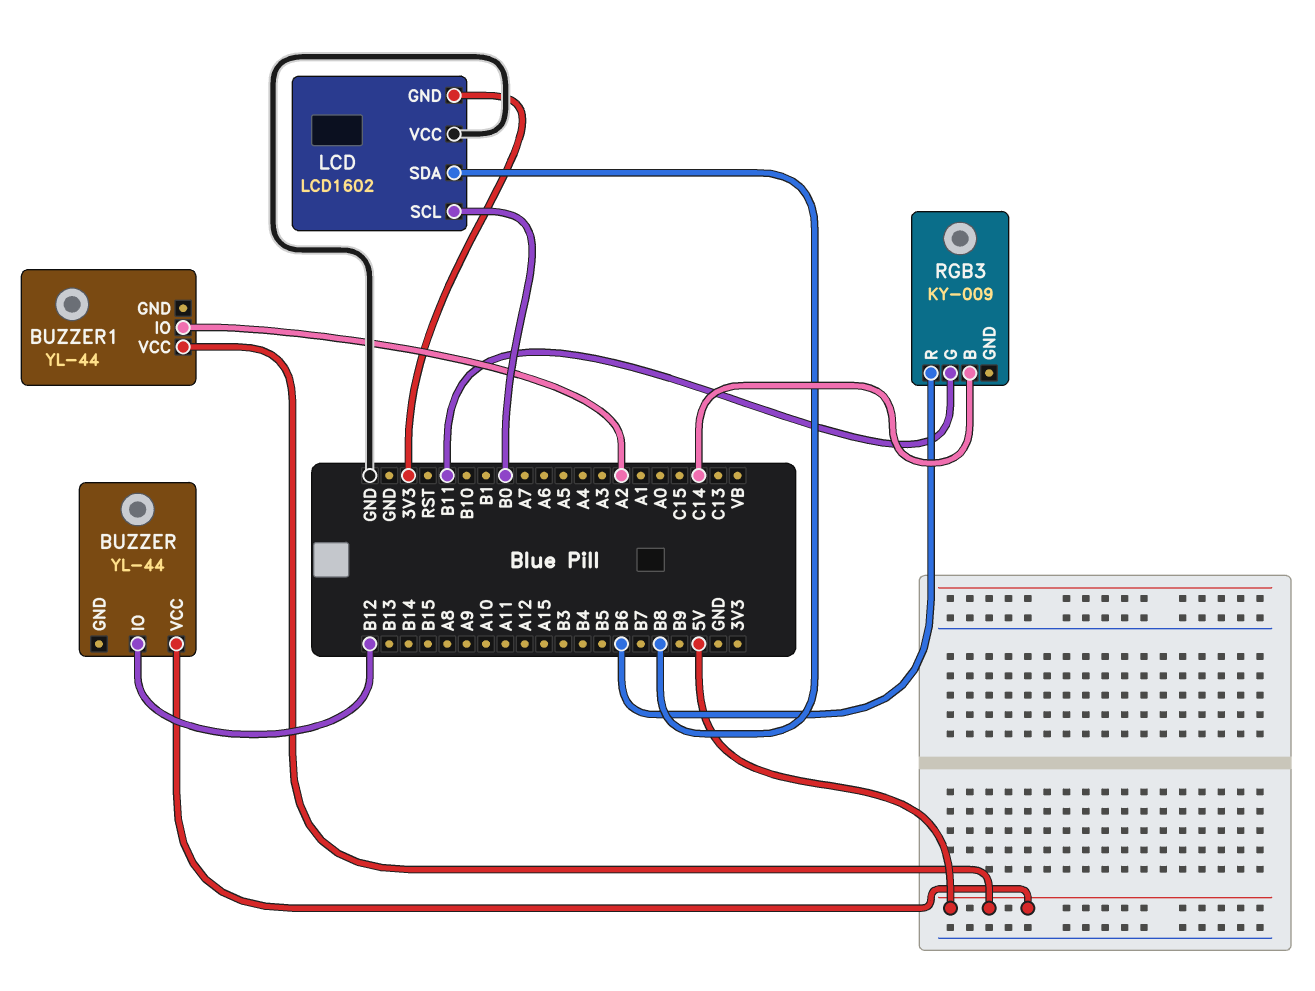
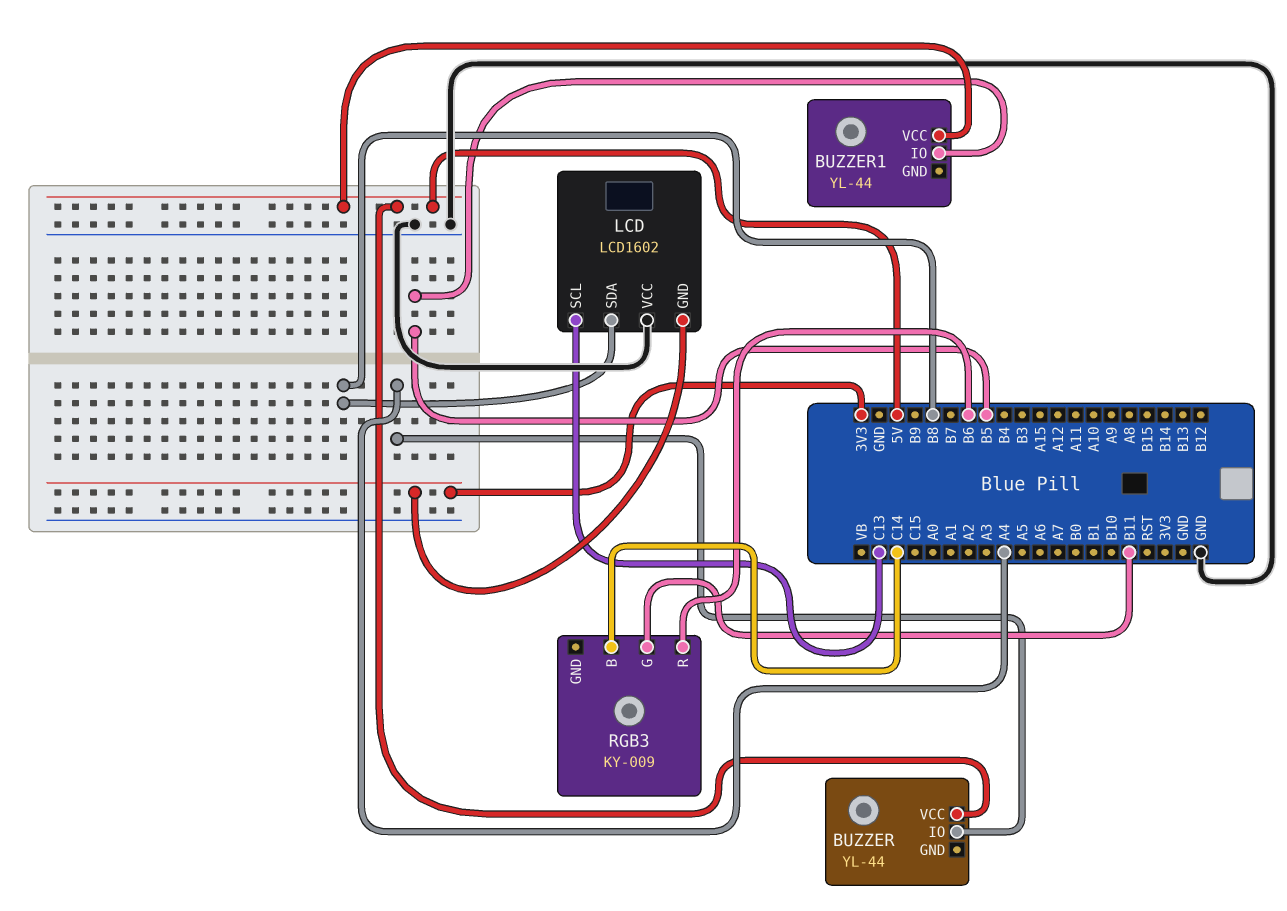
BUZZER pin IO: B12 -> A4
BUZZER1 pin IO: A2 -> B5
LCD pin SCL: B0 -> C13

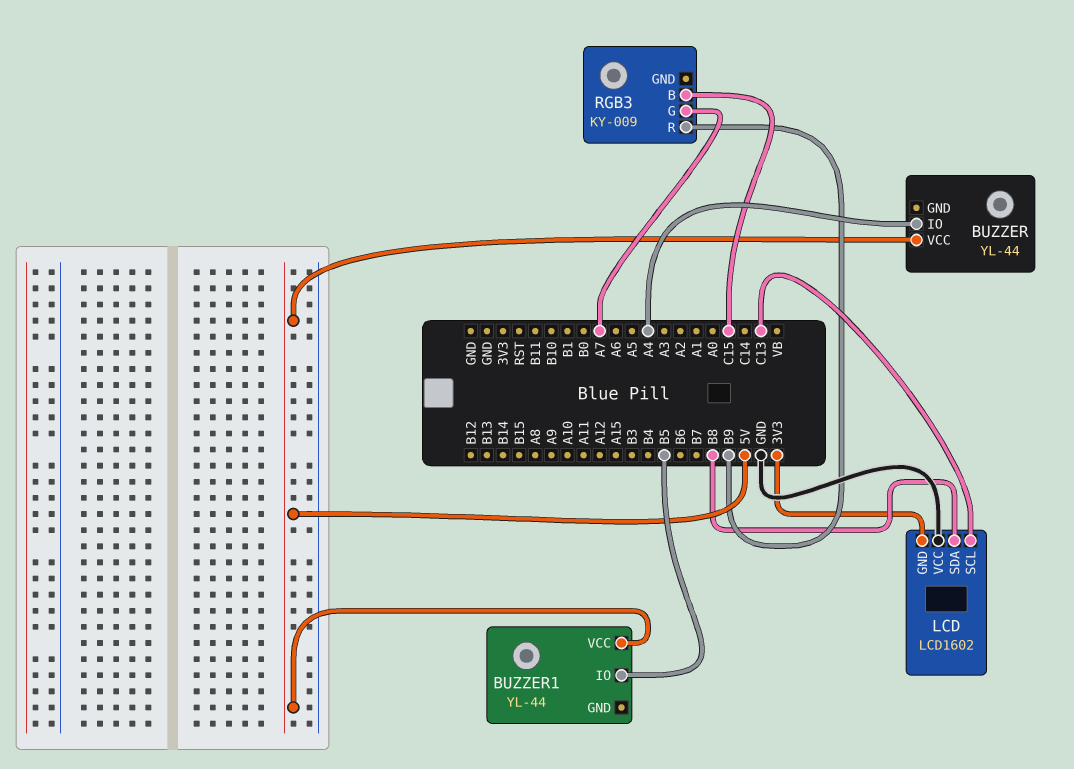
RGB3 pin B: C14 -> C15
RGB3 pin G: B11 -> A7
RGB3 pin R: B6 -> B9

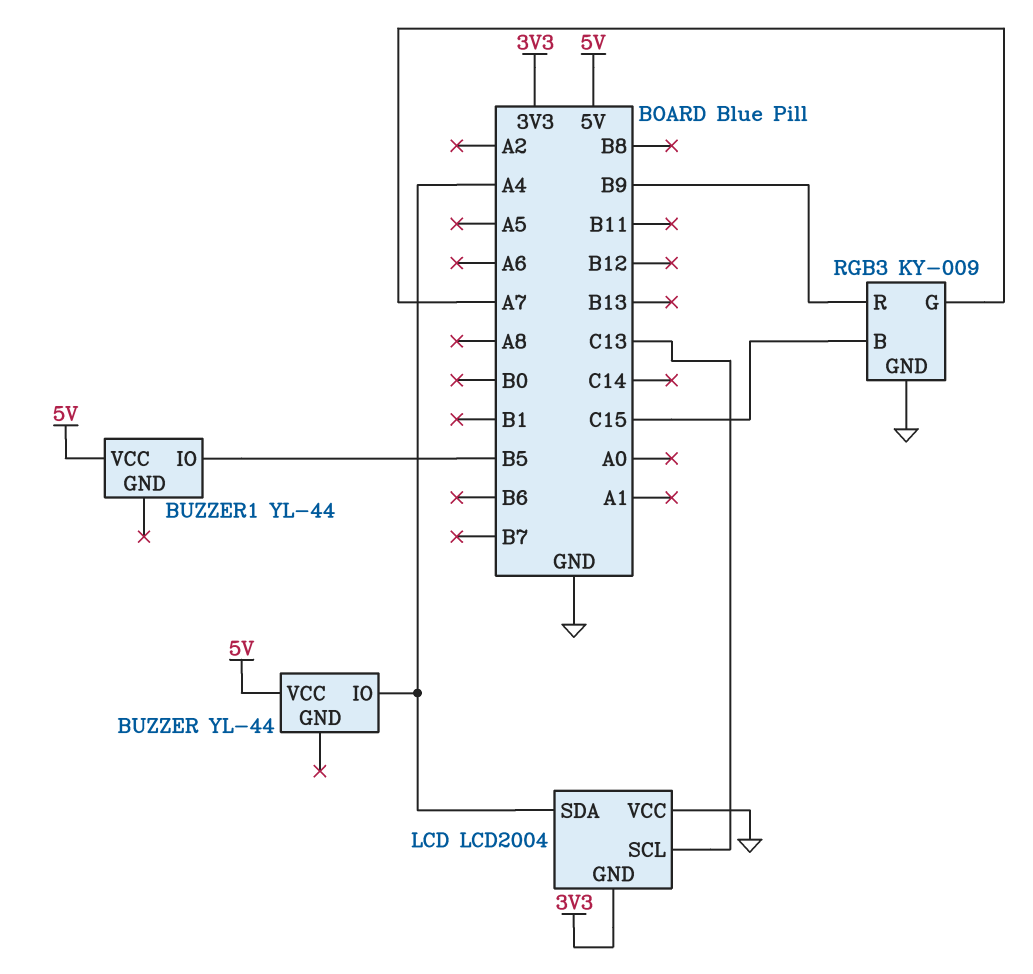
LCD: LCD1602 -> LCD2004
LCD pin SDA: B8 -> A4
RGB3 pin GND: none -> GND

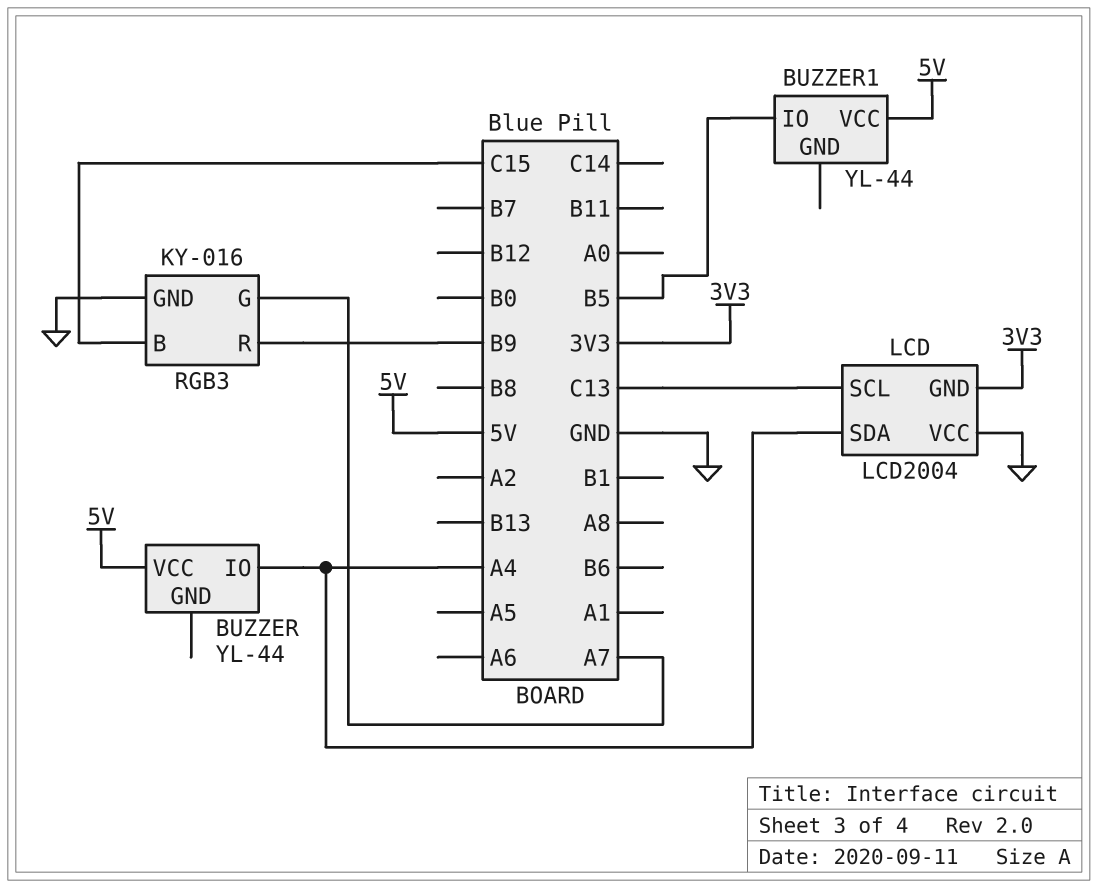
RGB3: KY-009 -> KY-016

